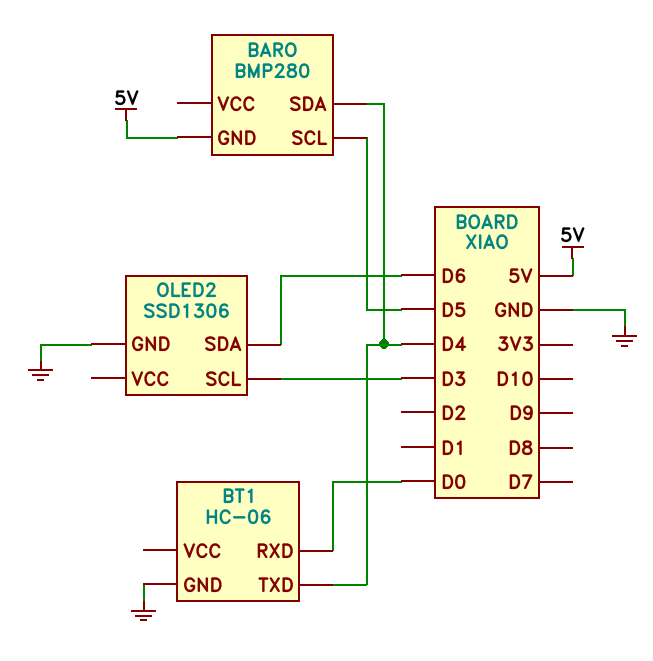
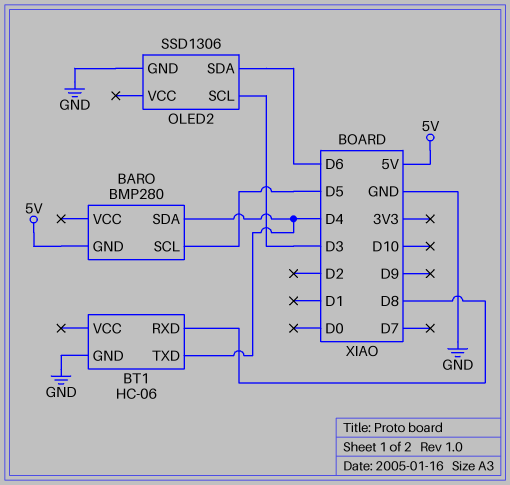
BT1 pin RXD: D0 -> D8

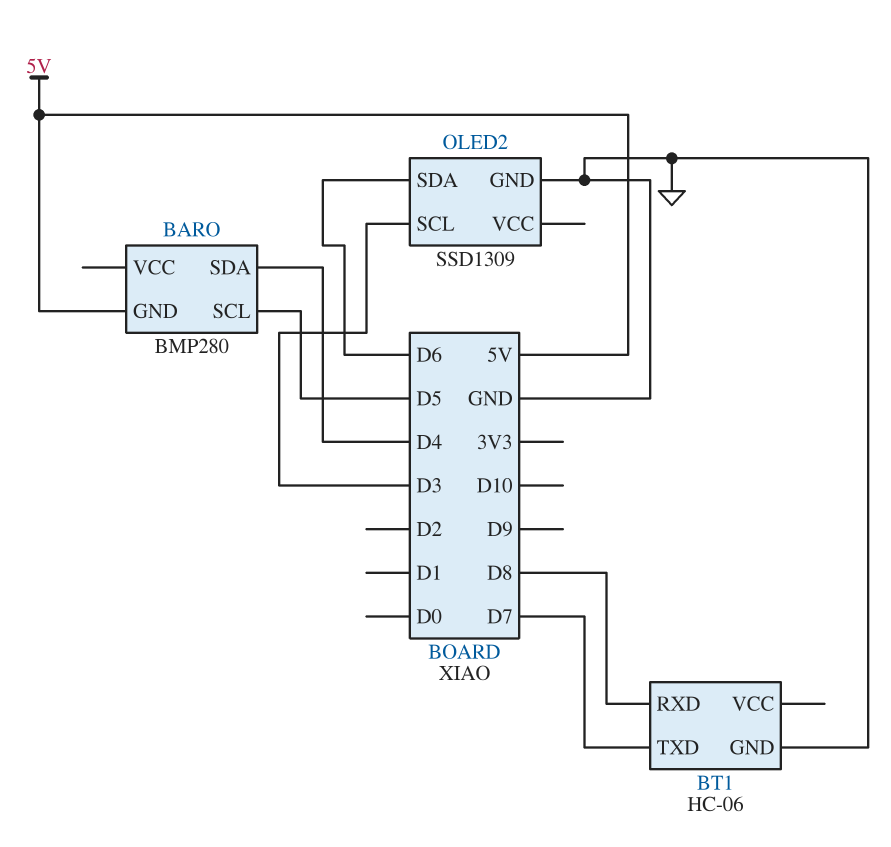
BT1 pin TXD: D4 -> D7
OLED2: SSD1306 -> SSD1309

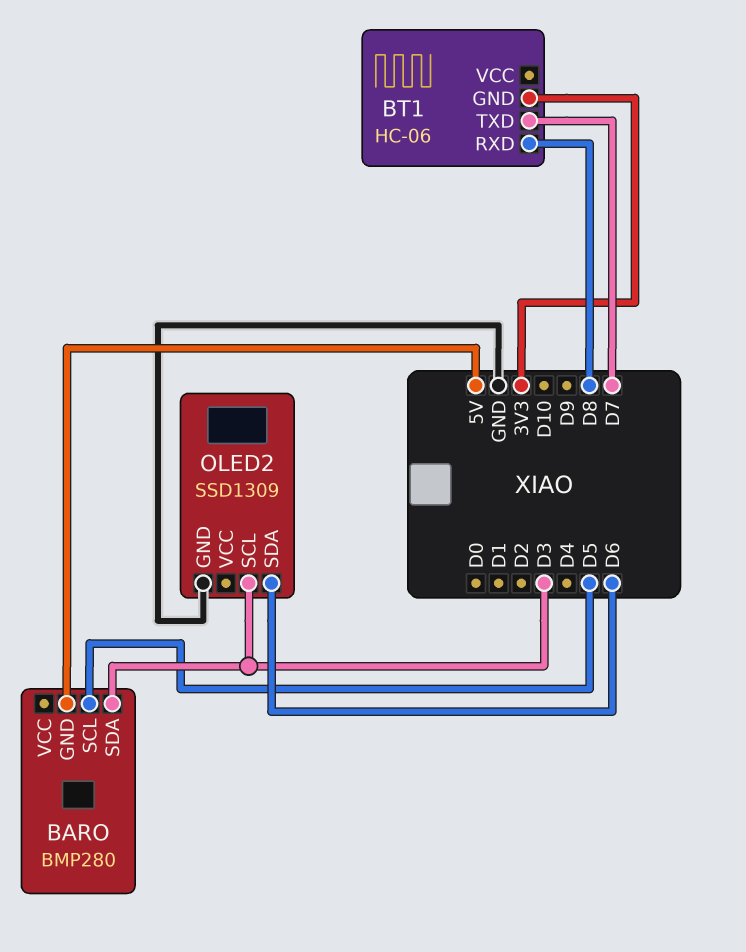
BARO pin SDA: D4 -> D3
BT1 pin GND: GND -> 3V3

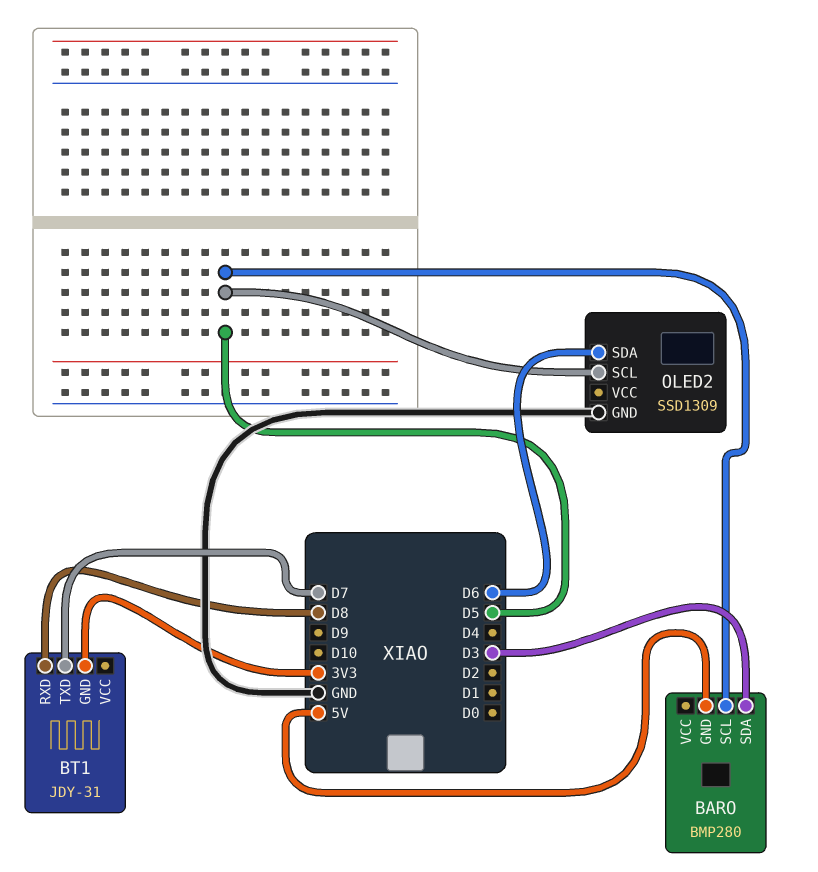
BT1: HC-06 -> JDY-31
OLED2 pin SCL: D3 -> D5

